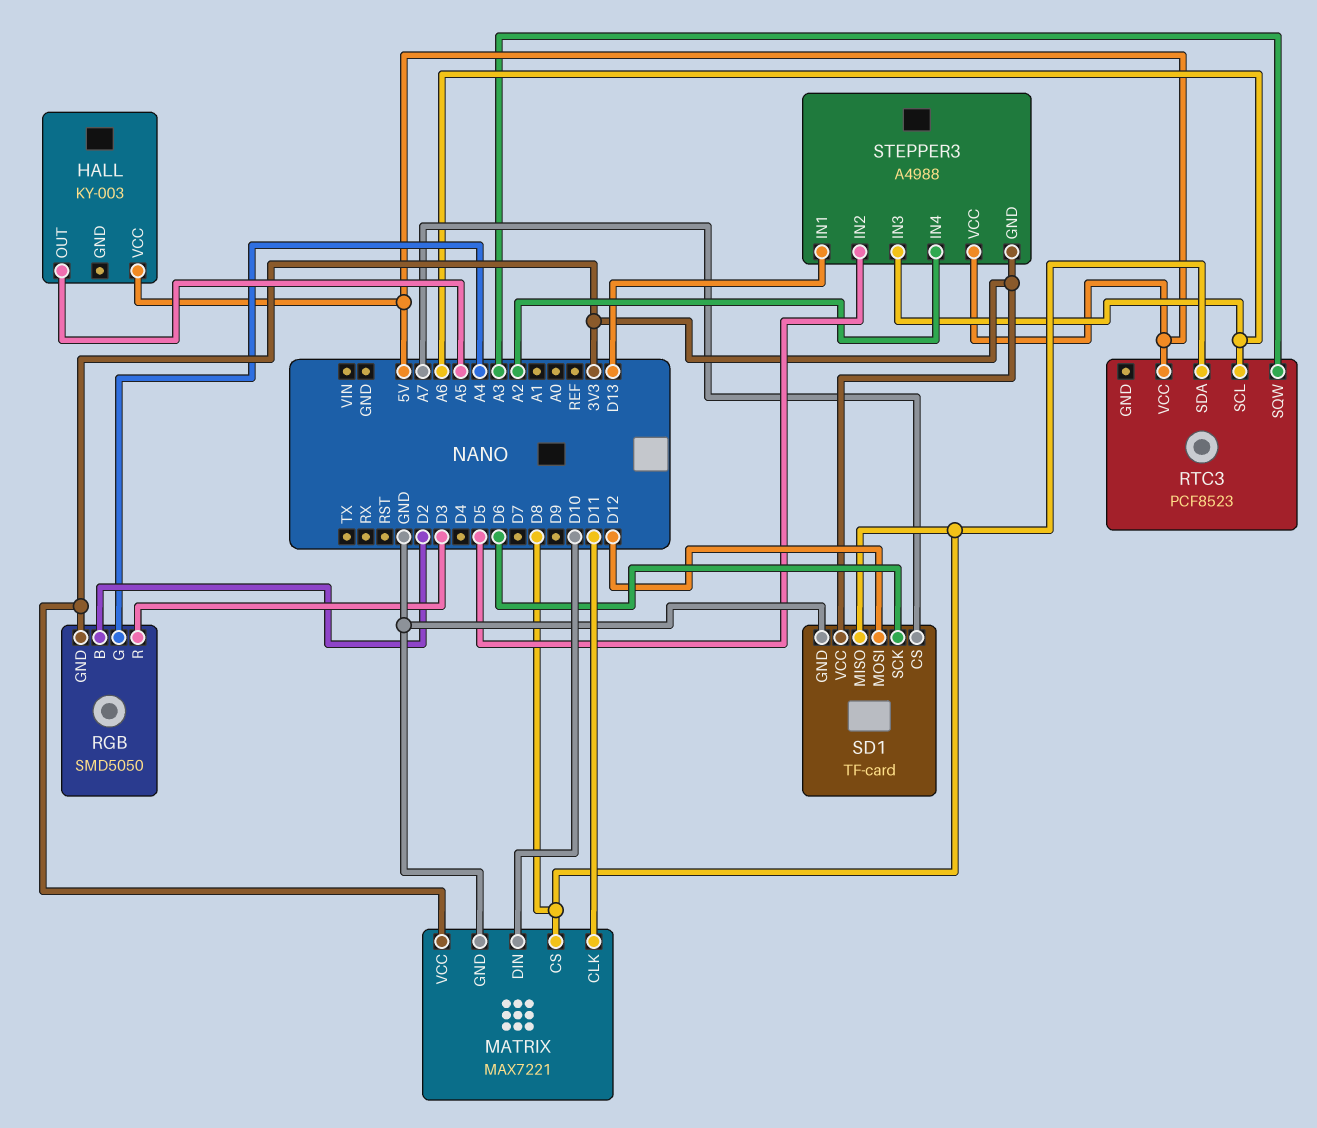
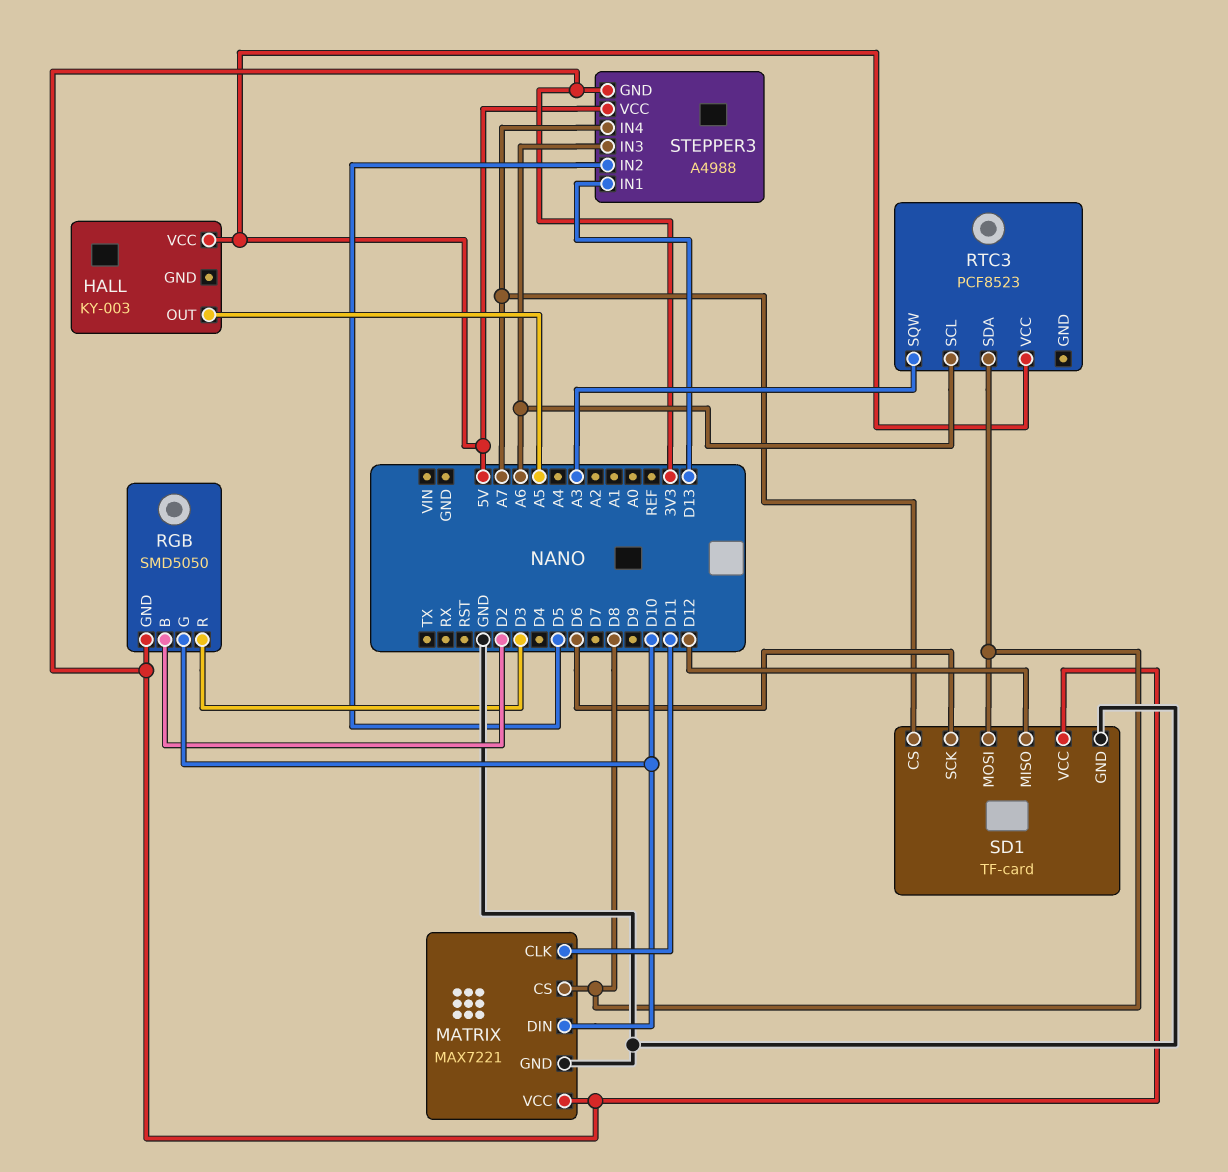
RGB pin G: A4 -> D10
SD1 pin MISO: D8 -> D12
SD1 pin MOSI: D12 -> D8
STEPPER3 pin IN4: A2 -> A7

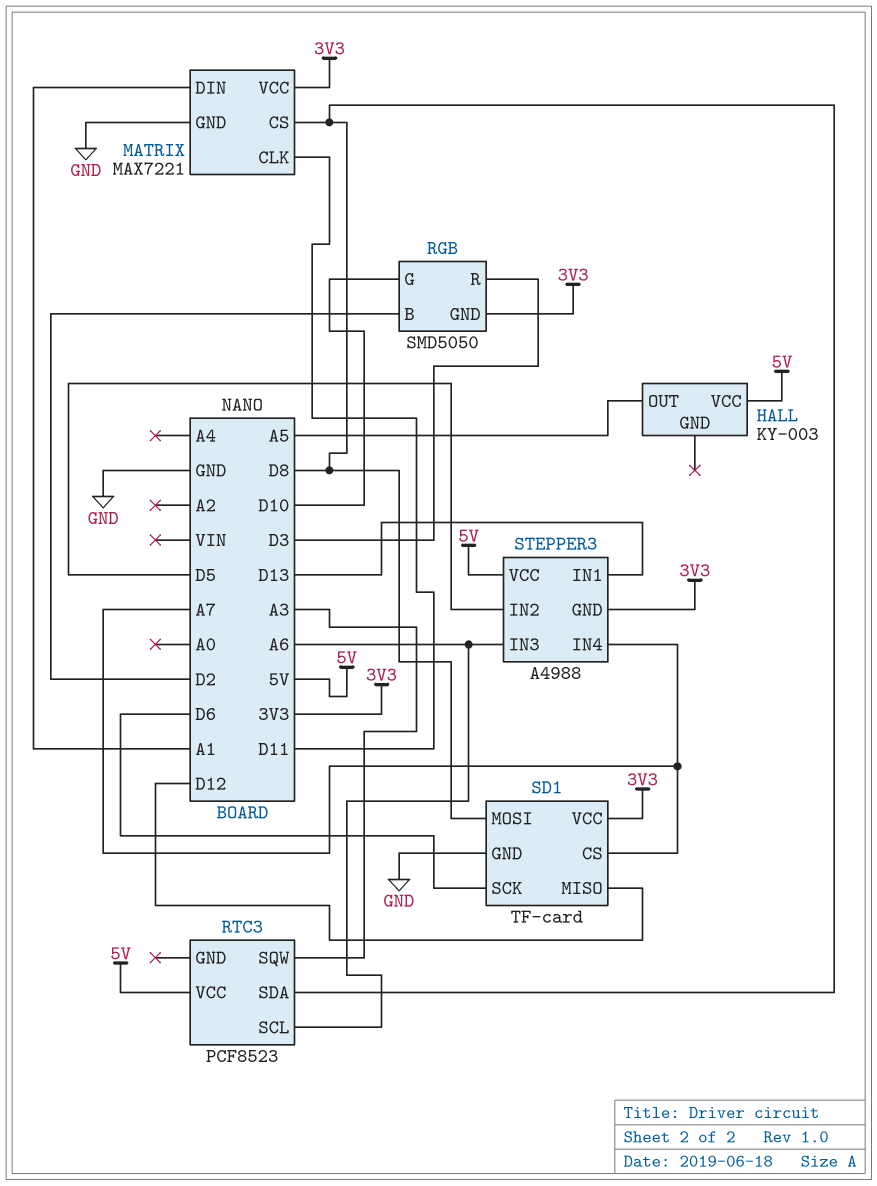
MATRIX pin DIN: D10 -> A1

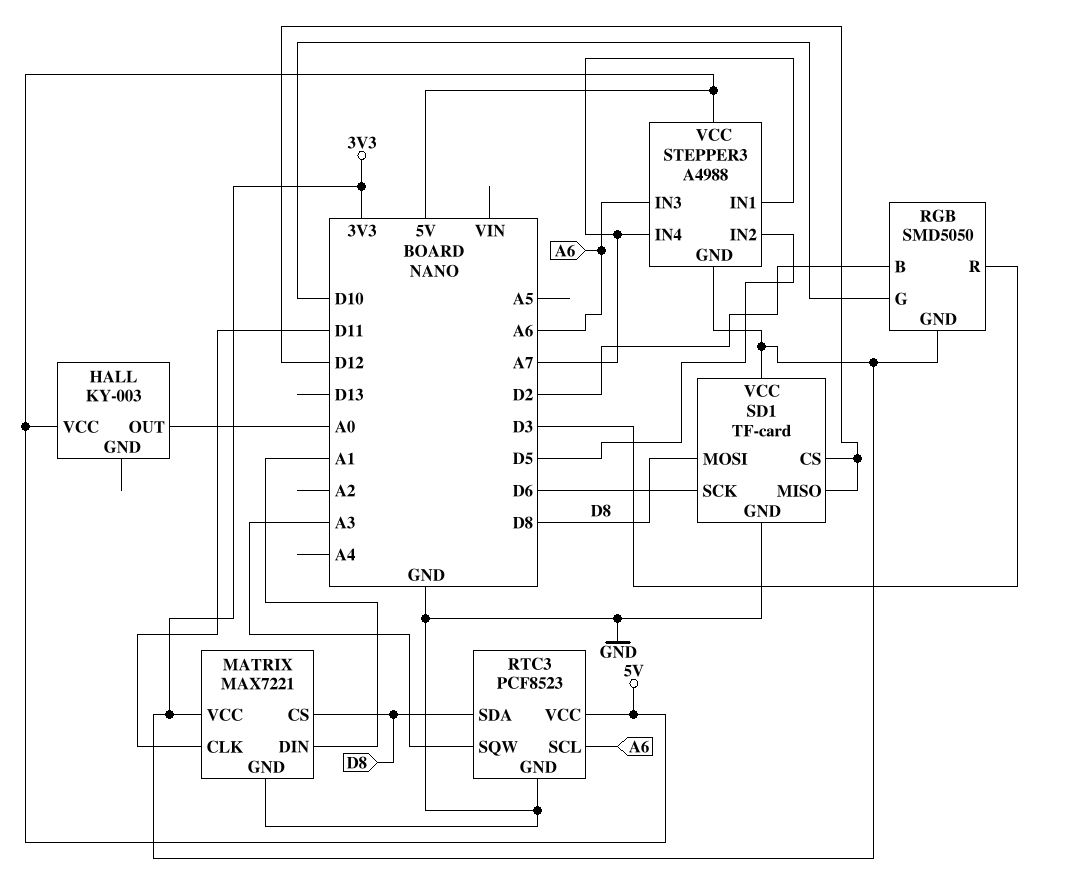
HALL pin OUT: A5 -> A0
RTC3 pin GND: none -> GND
SD1 pin CS: A7 -> D12
STEPPER3 pin IN1: D13 -> A7

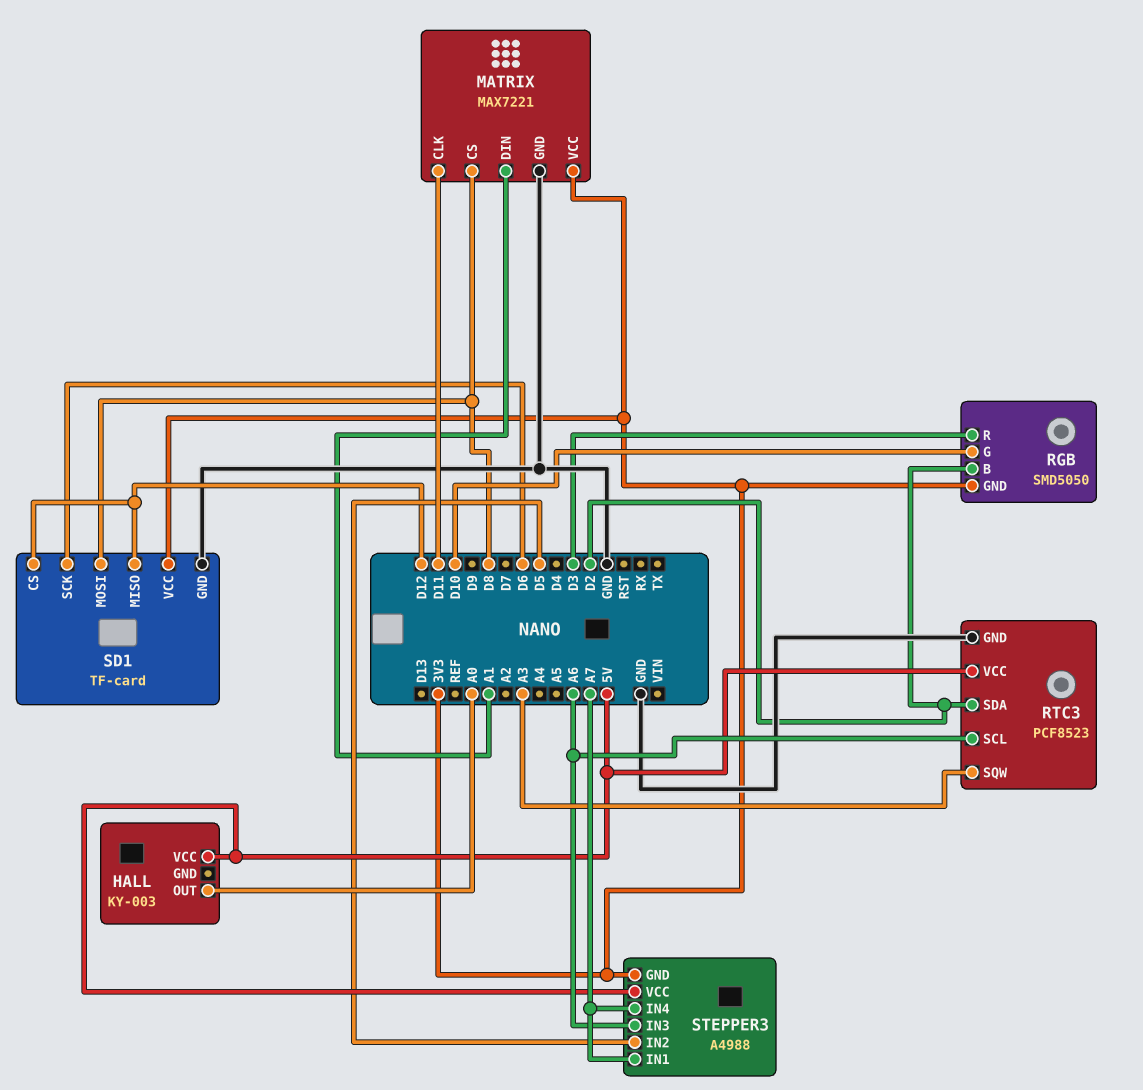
RTC3 pin SDA: D8 -> D2

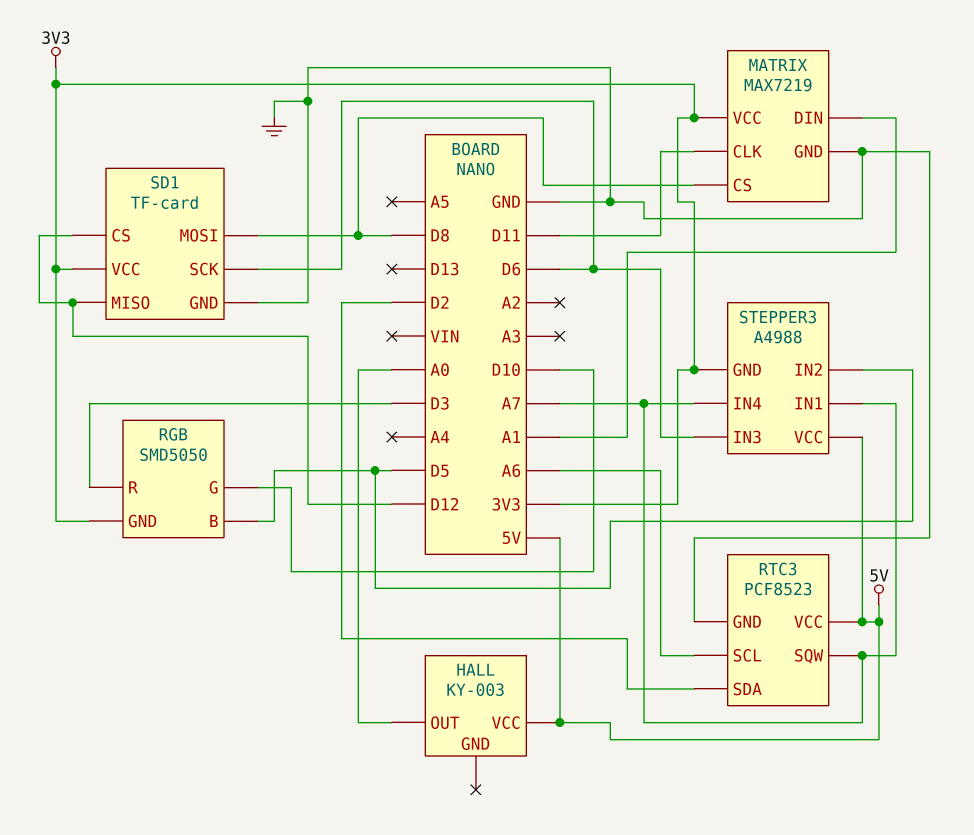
MATRIX: MAX7221 -> MAX7219
RGB pin B: D2 -> D5
RTC3 pin SQW: A3 -> A7
STEPPER3 pin IN3: A6 -> D6

